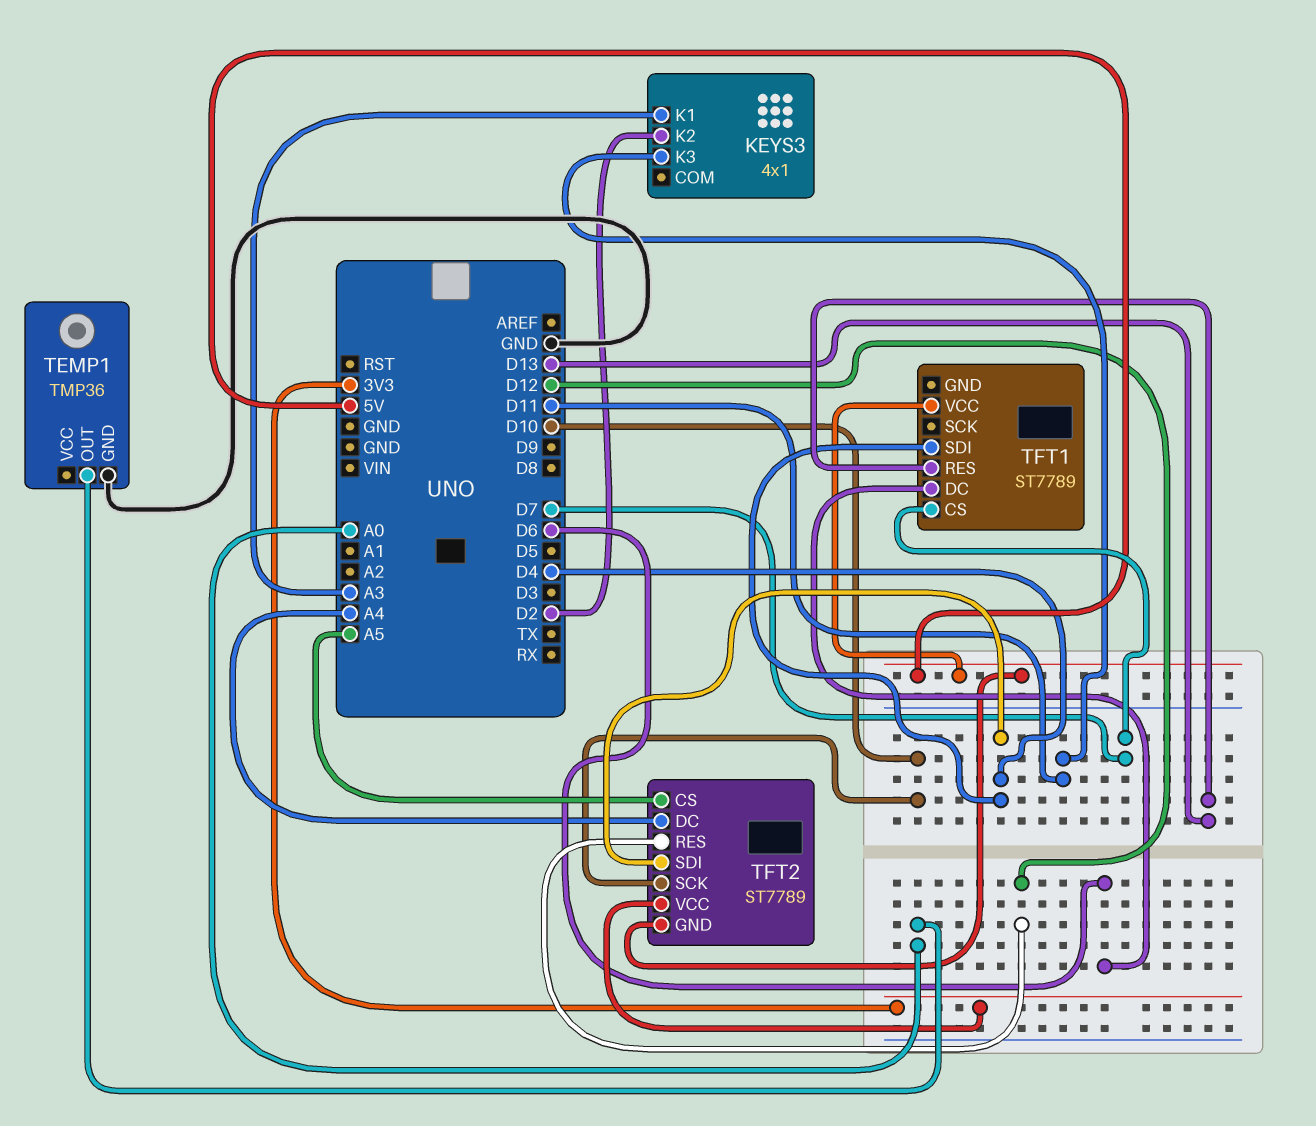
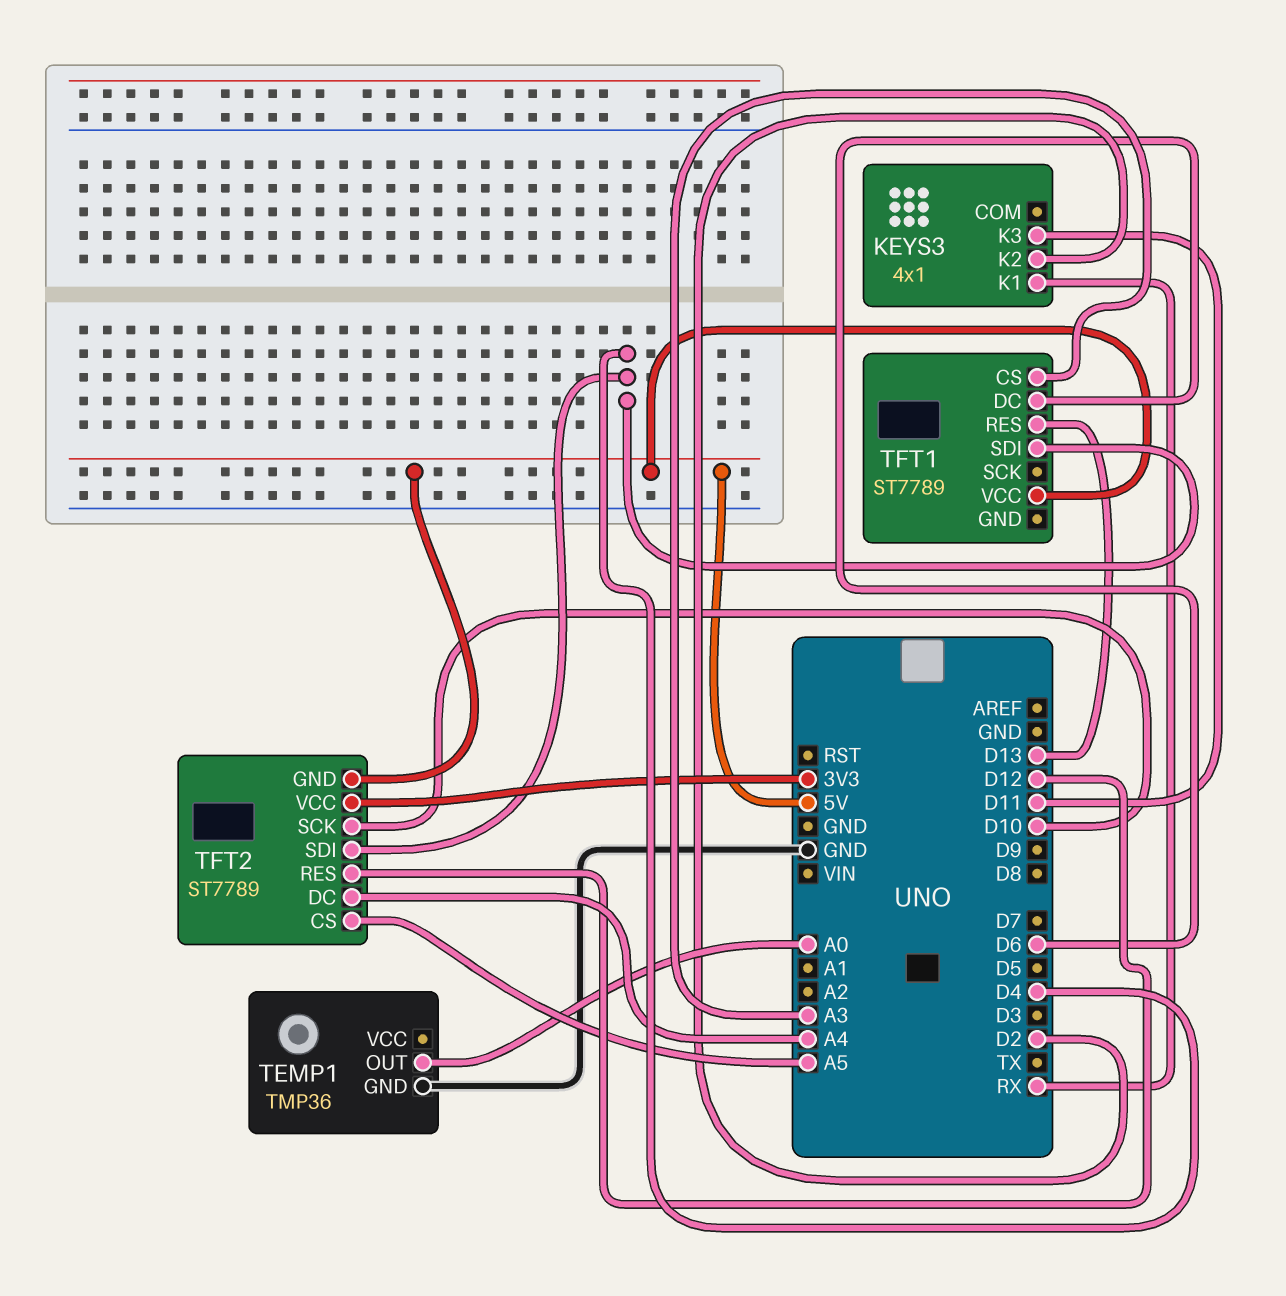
KEYS3 pin K1: A3 -> RX
TFT1 pin CS: D7 -> A3

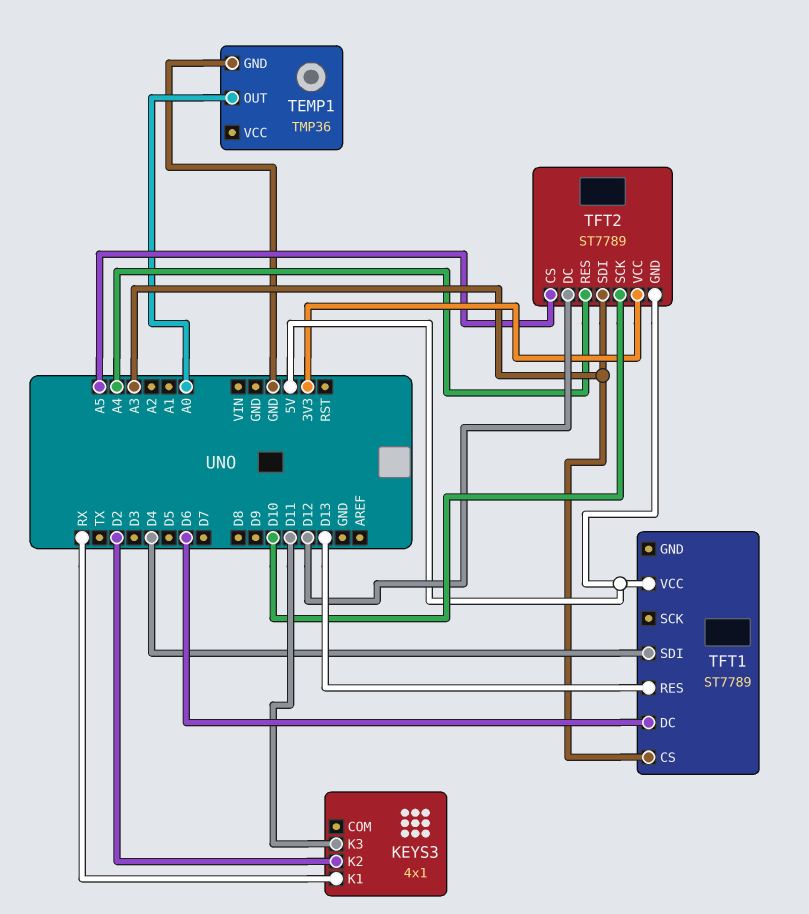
TFT2 pin DC: A4 -> D12
TFT2 pin RES: D12 -> A4
TFT2 pin SDI: D4 -> A3

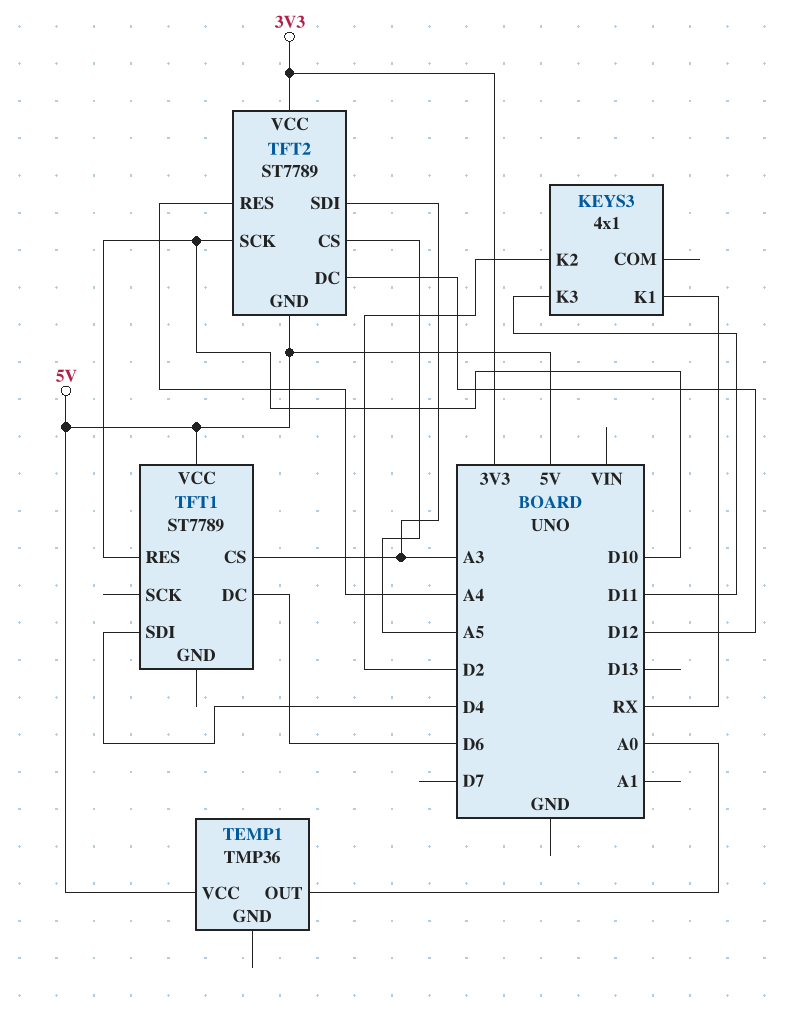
TEMP1 pin GND: GND -> none
TEMP1 pin VCC: none -> 5V
TFT1 pin RES: D13 -> D10

